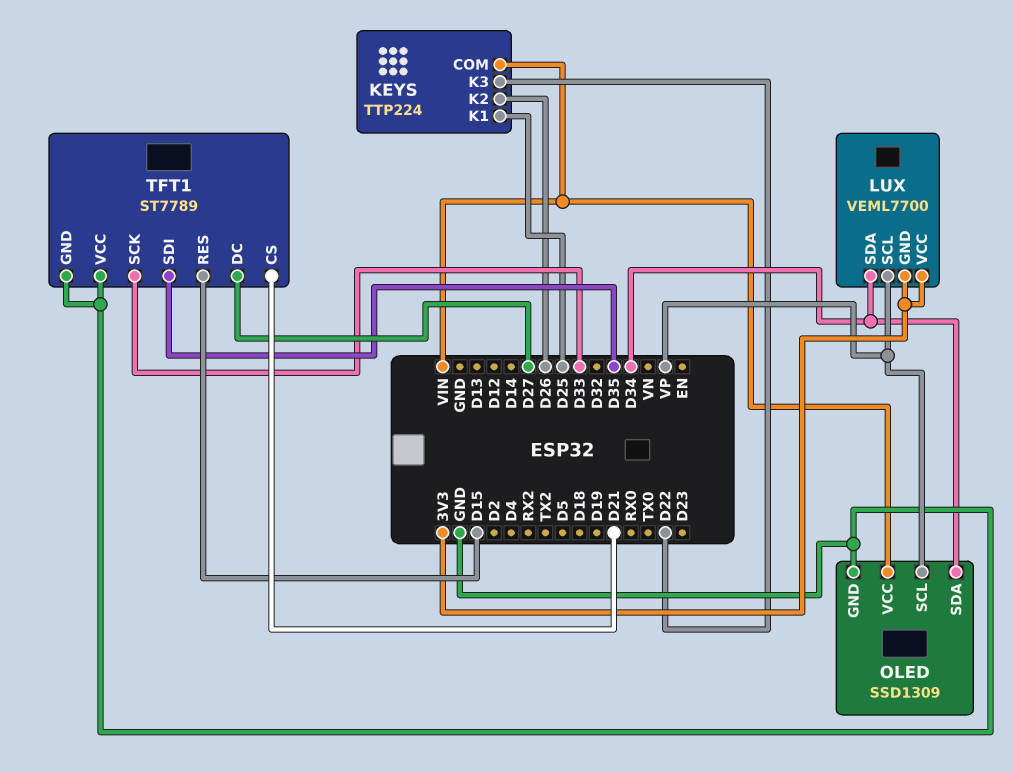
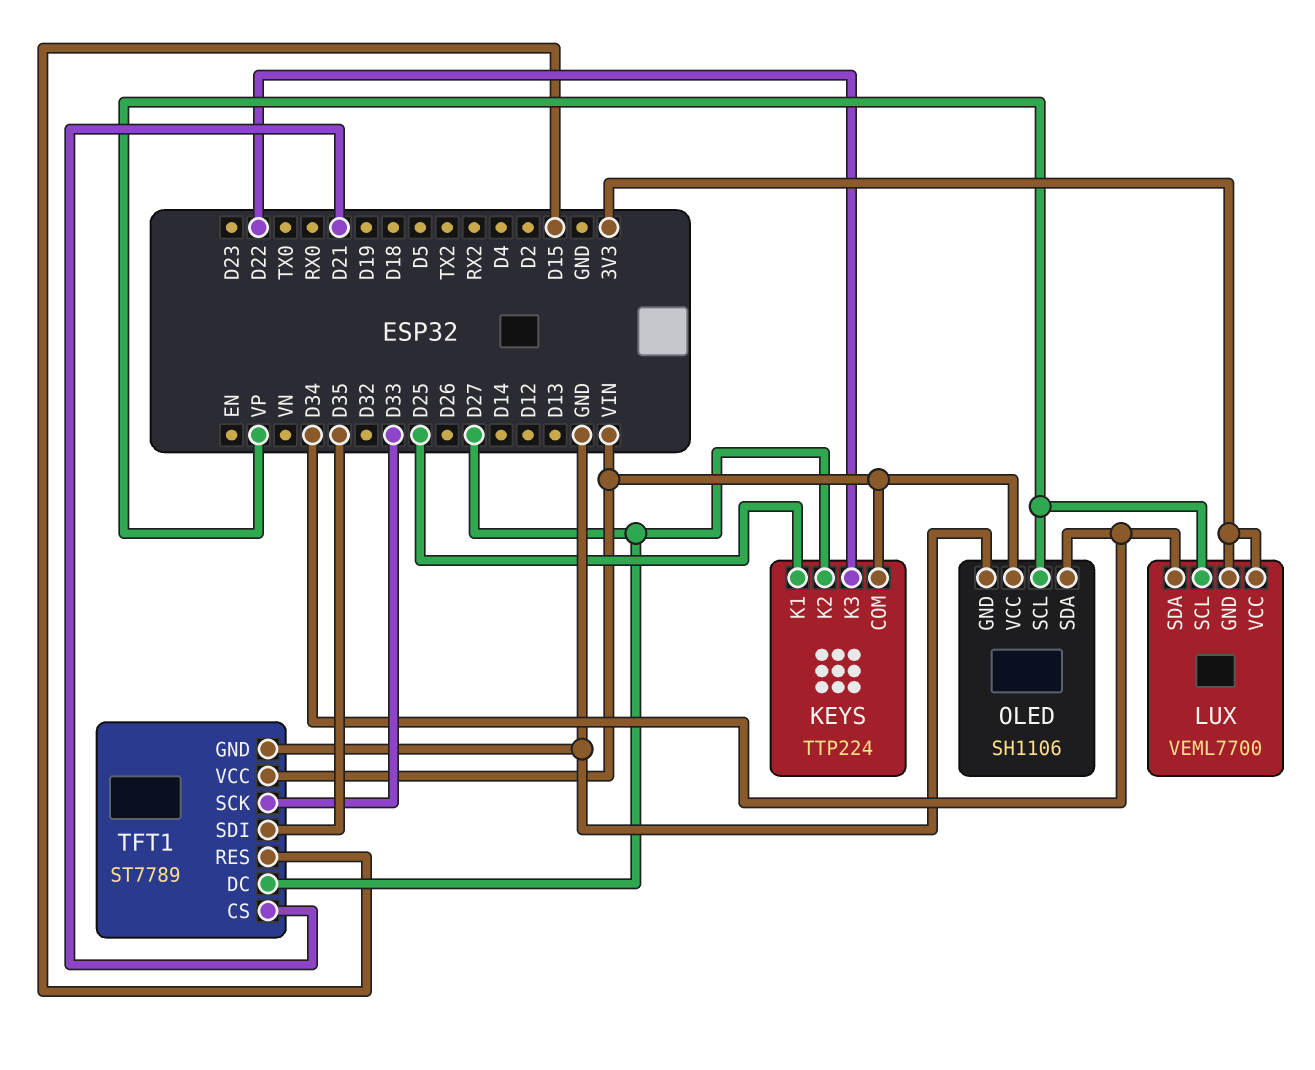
KEYS pin K2: D26 -> D27
OLED: SSD1309 -> SH1106
TFT1 pin VCC: GND -> VIN

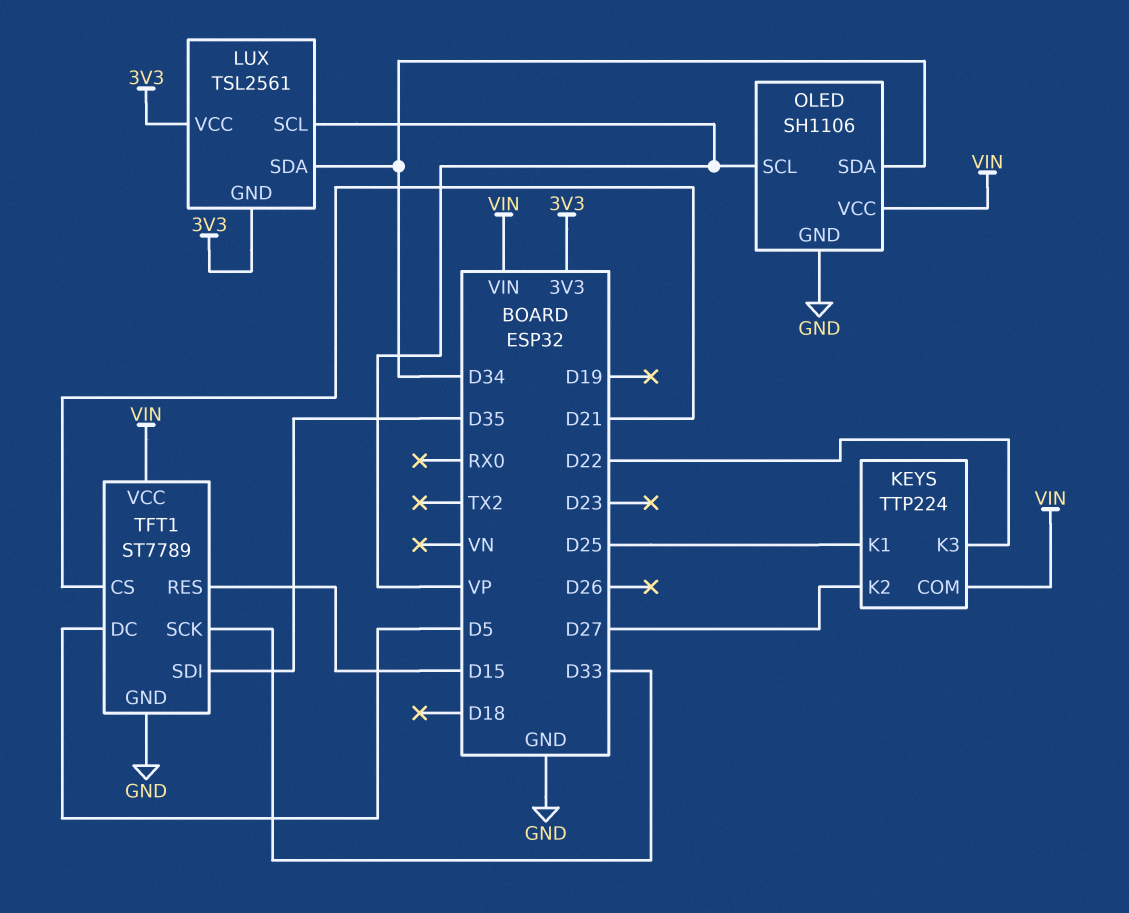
LUX: VEML7700 -> TSL2561
TFT1 pin DC: D27 -> D5

